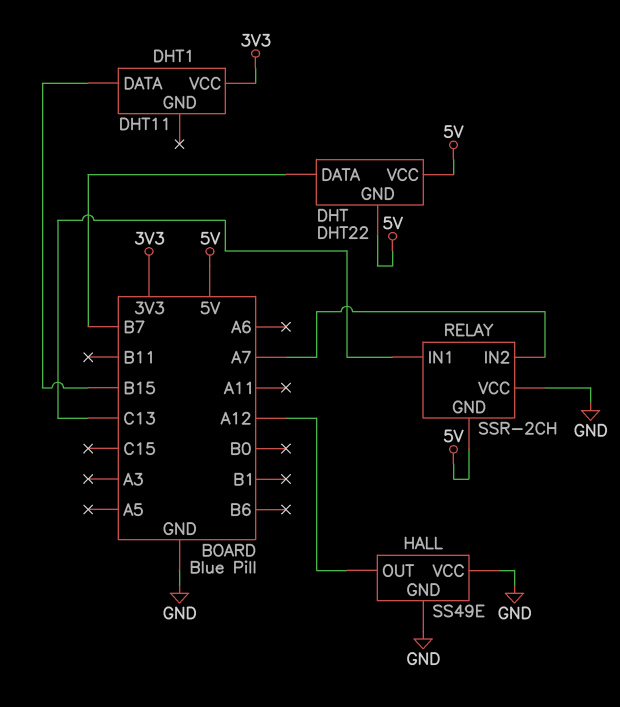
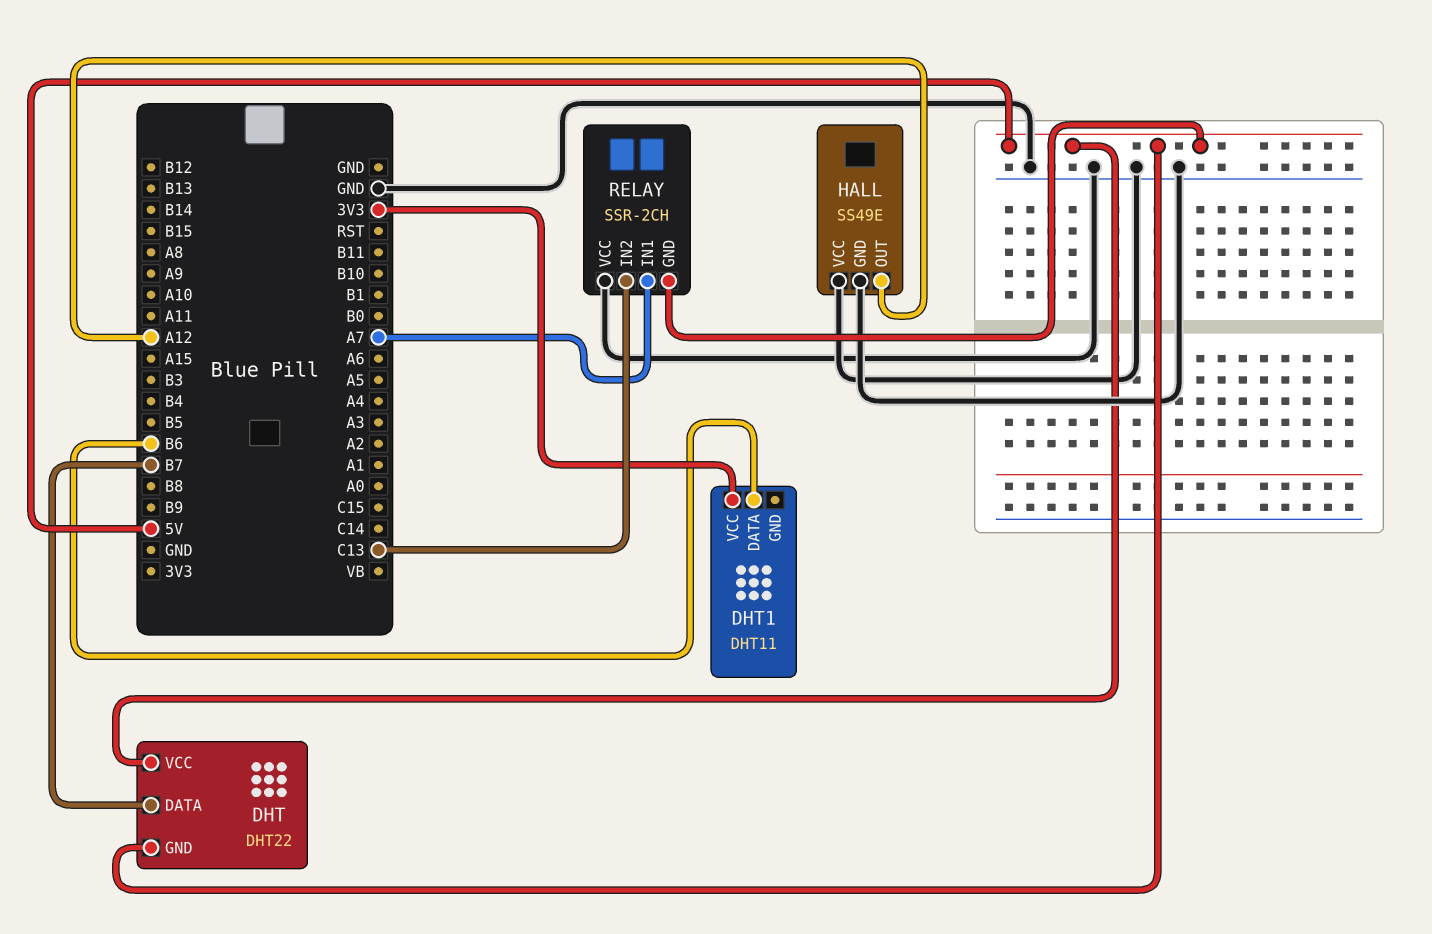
DHT1 pin DATA: B15 -> B6
RELAY pin IN1: C13 -> A7
RELAY pin IN2: A7 -> C13

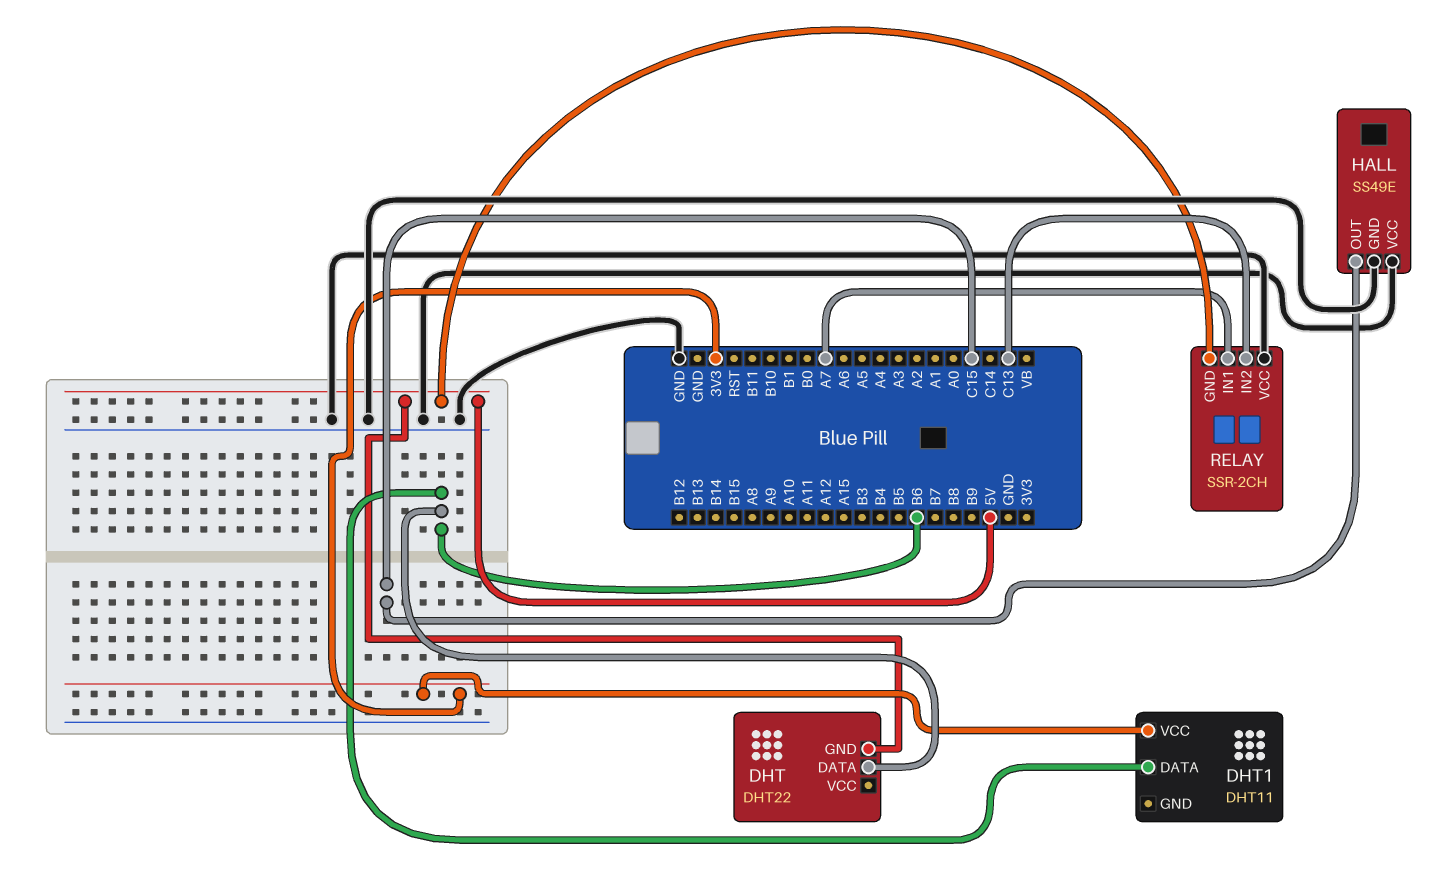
DHT pin DATA: B7 -> B6
DHT pin VCC: 5V -> none
HALL pin OUT: A12 -> C15

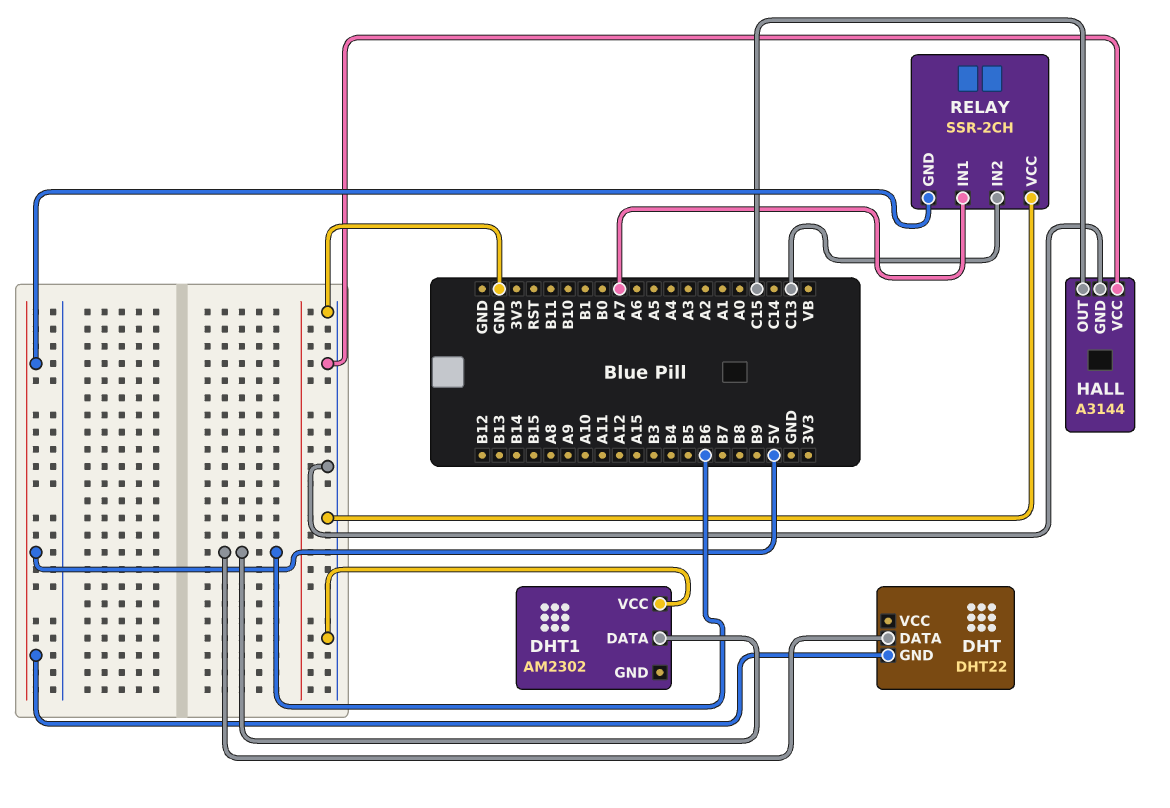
DHT1: DHT11 -> AM2302
DHT1 pin VCC: 3V3 -> GND
HALL: SS49E -> A3144

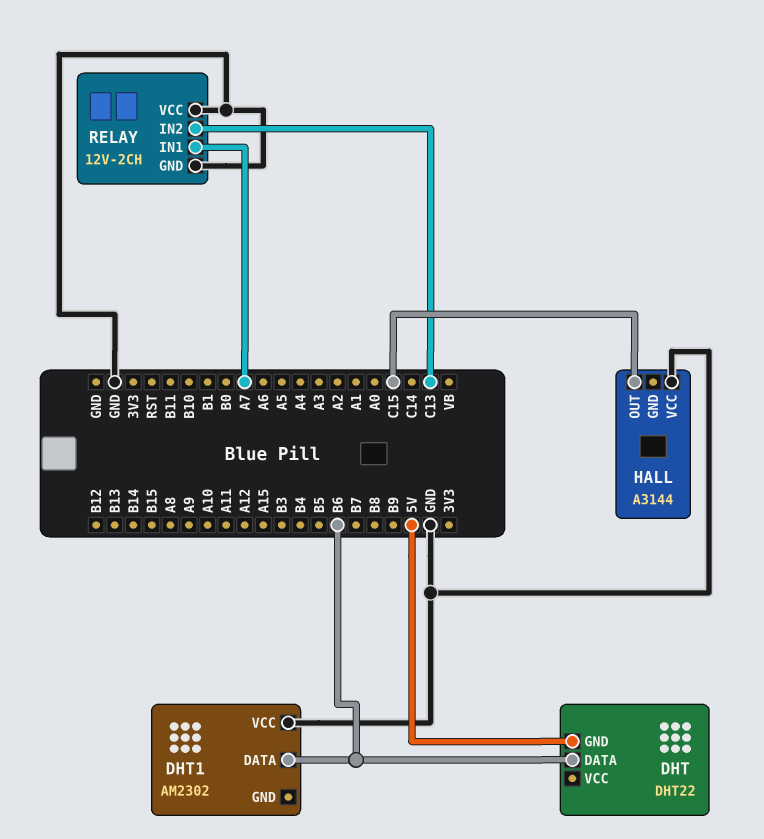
HALL pin GND: GND -> none
RELAY: SSR-2CH -> 12V-2CH
RELAY pin GND: 5V -> GND

